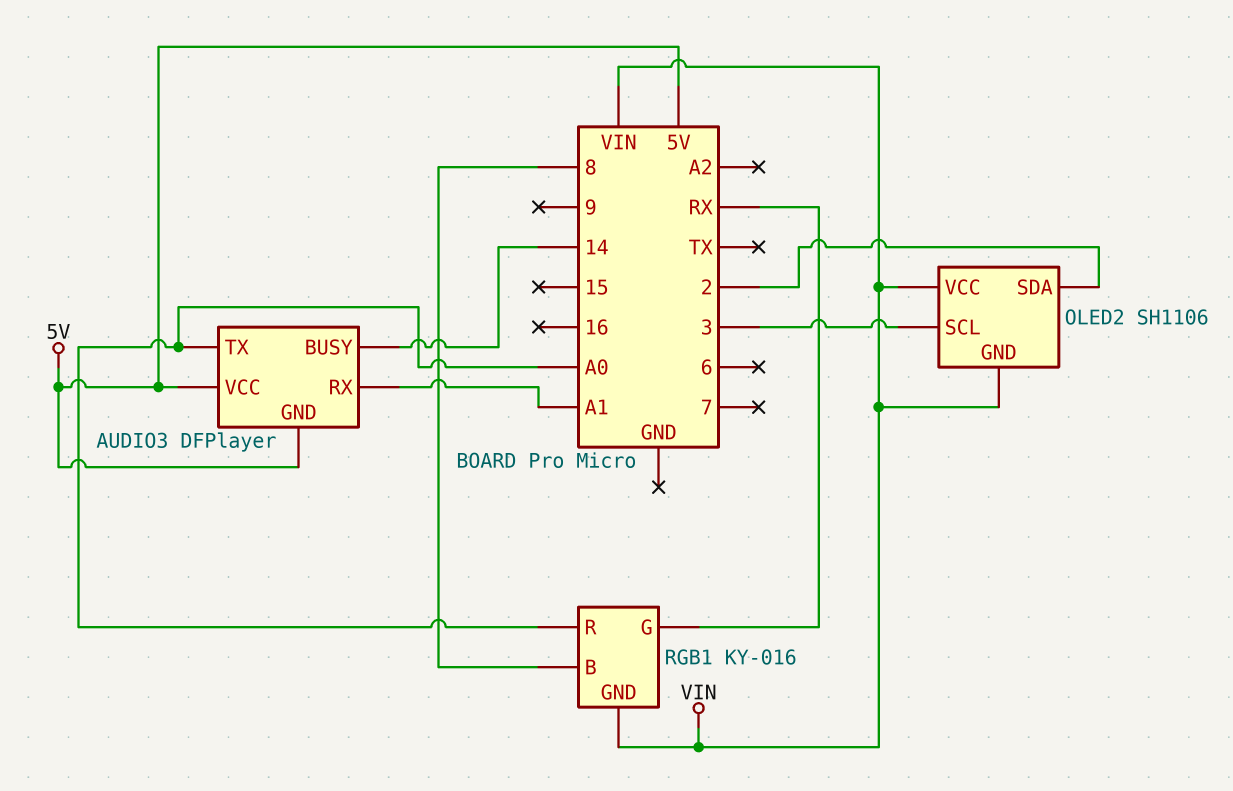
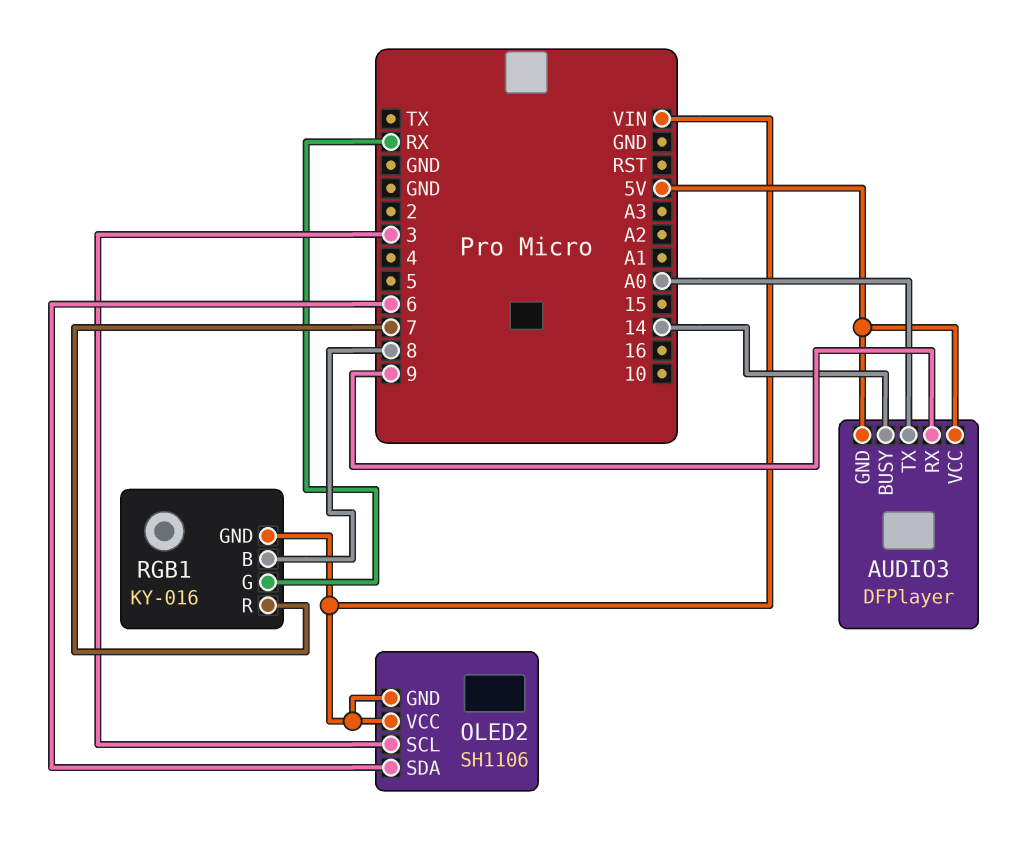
AUDIO3 pin RX: A1 -> 9
OLED2 pin SDA: 2 -> 6
RGB1 pin R: A0 -> 7

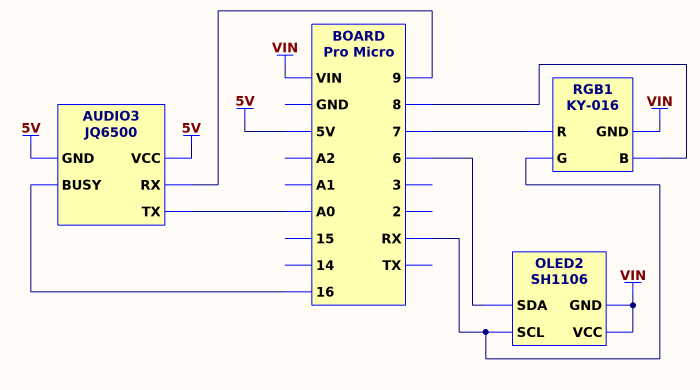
AUDIO3: DFPlayer -> JQ6500
AUDIO3 pin BUSY: 14 -> 16
OLED2 pin SCL: 3 -> RX

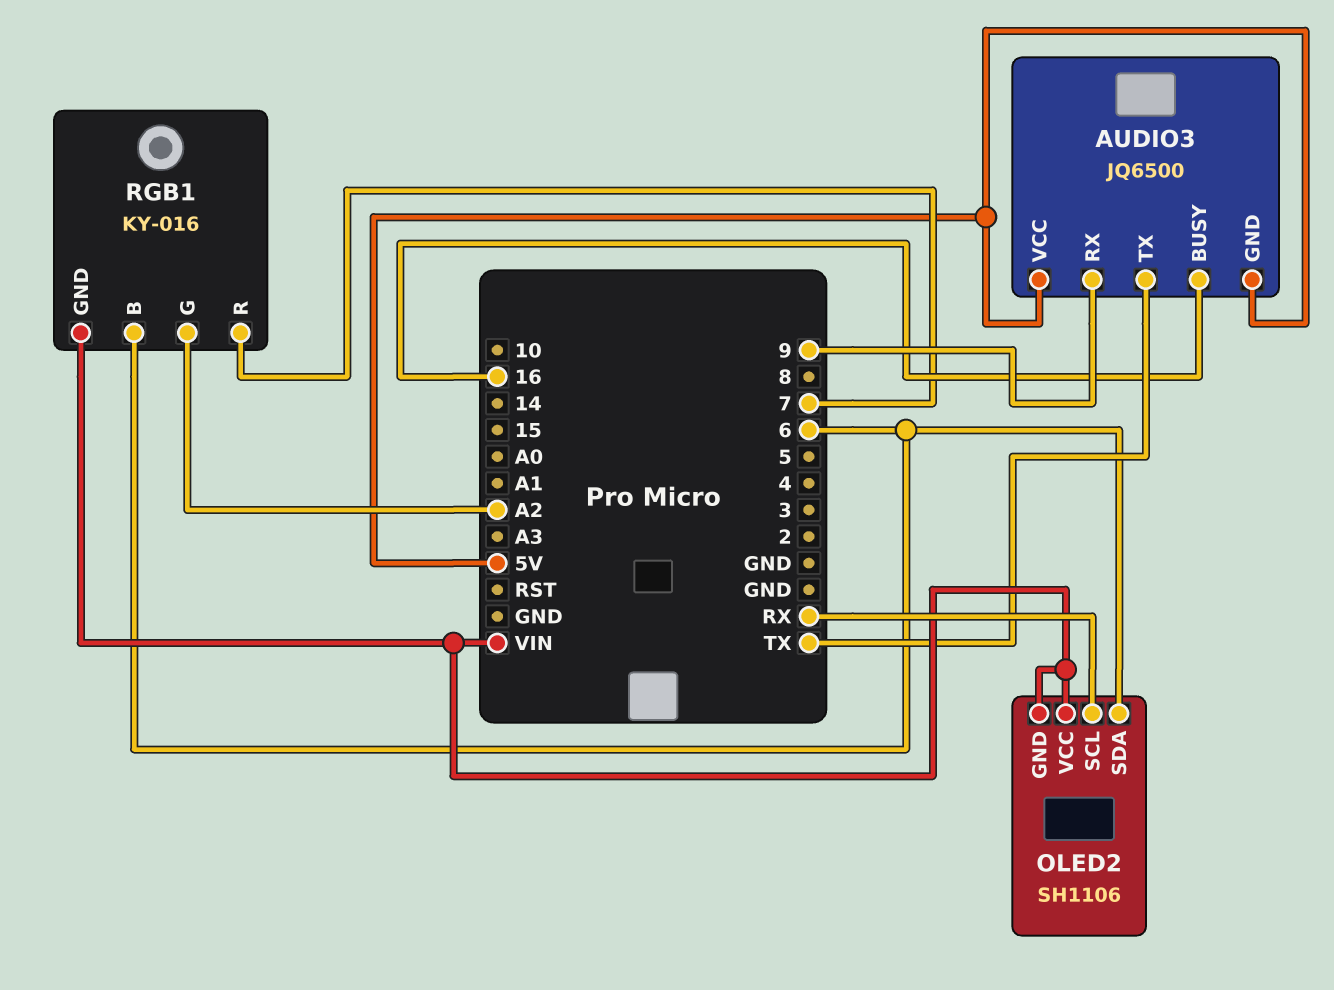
AUDIO3 pin TX: A0 -> TX
RGB1 pin B: 8 -> 6
RGB1 pin G: RX -> A2

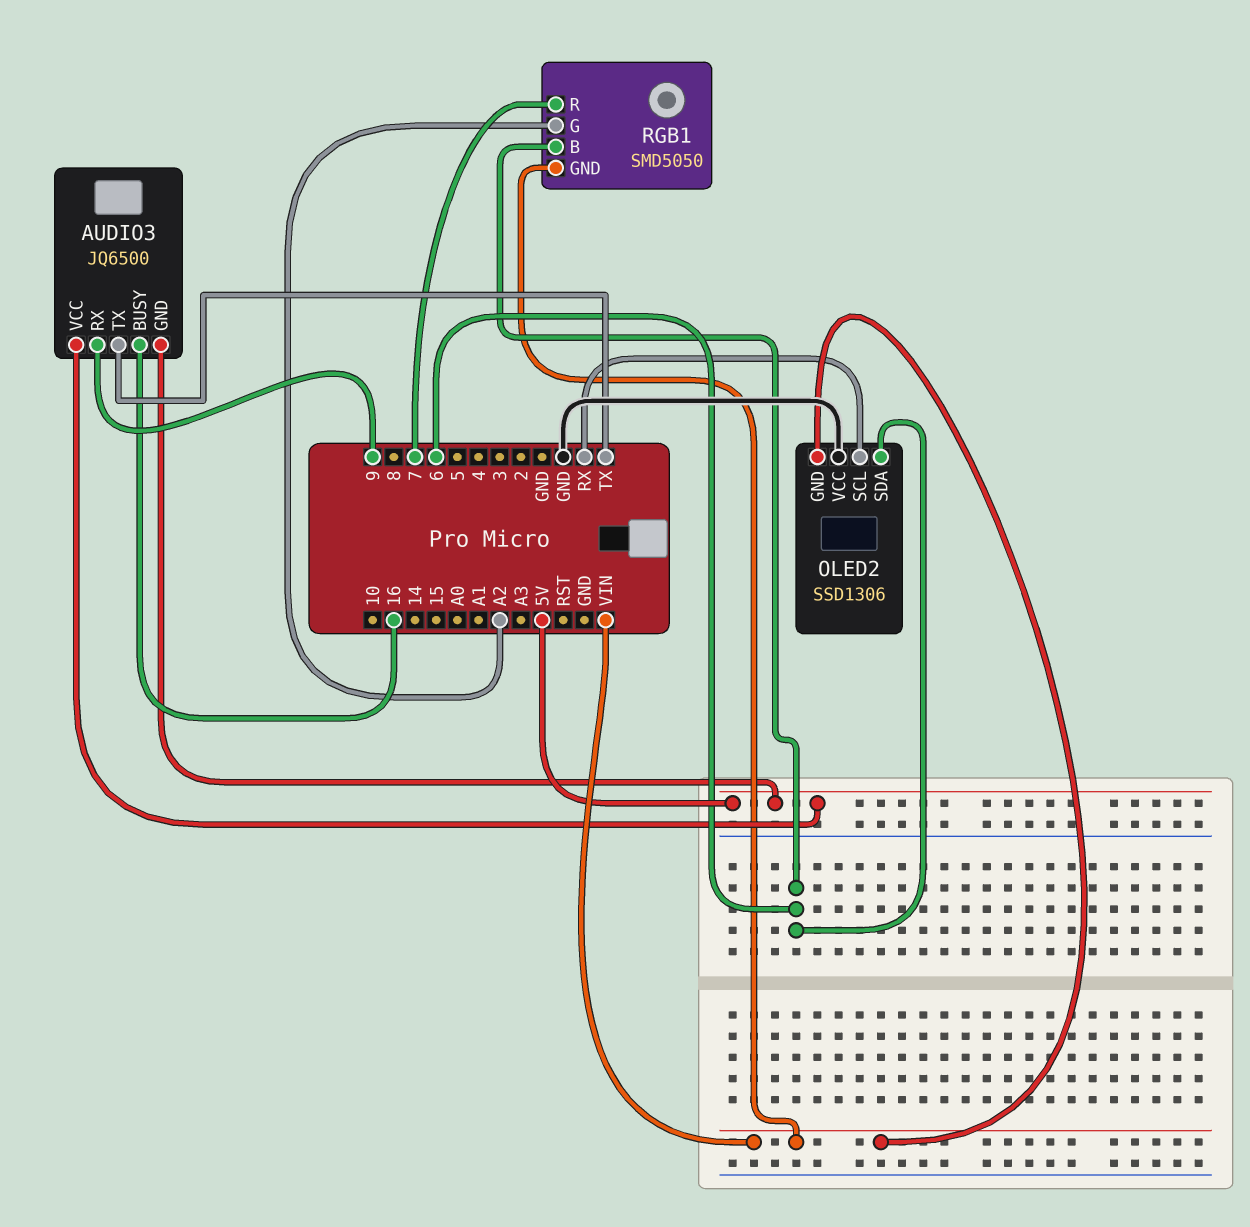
OLED2: SH1106 -> SSD1306
OLED2 pin VCC: VIN -> GND
RGB1: KY-016 -> SMD5050

